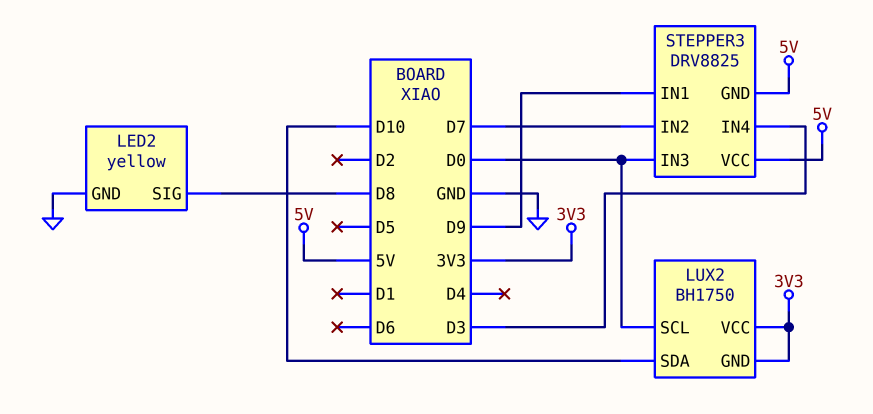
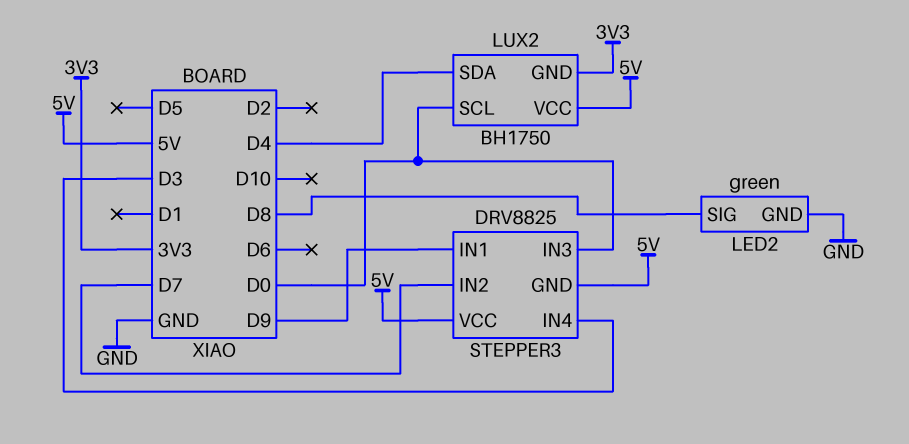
LED2: yellow -> green
LUX2 pin SDA: D10 -> D4
LUX2 pin VCC: 3V3 -> 5V

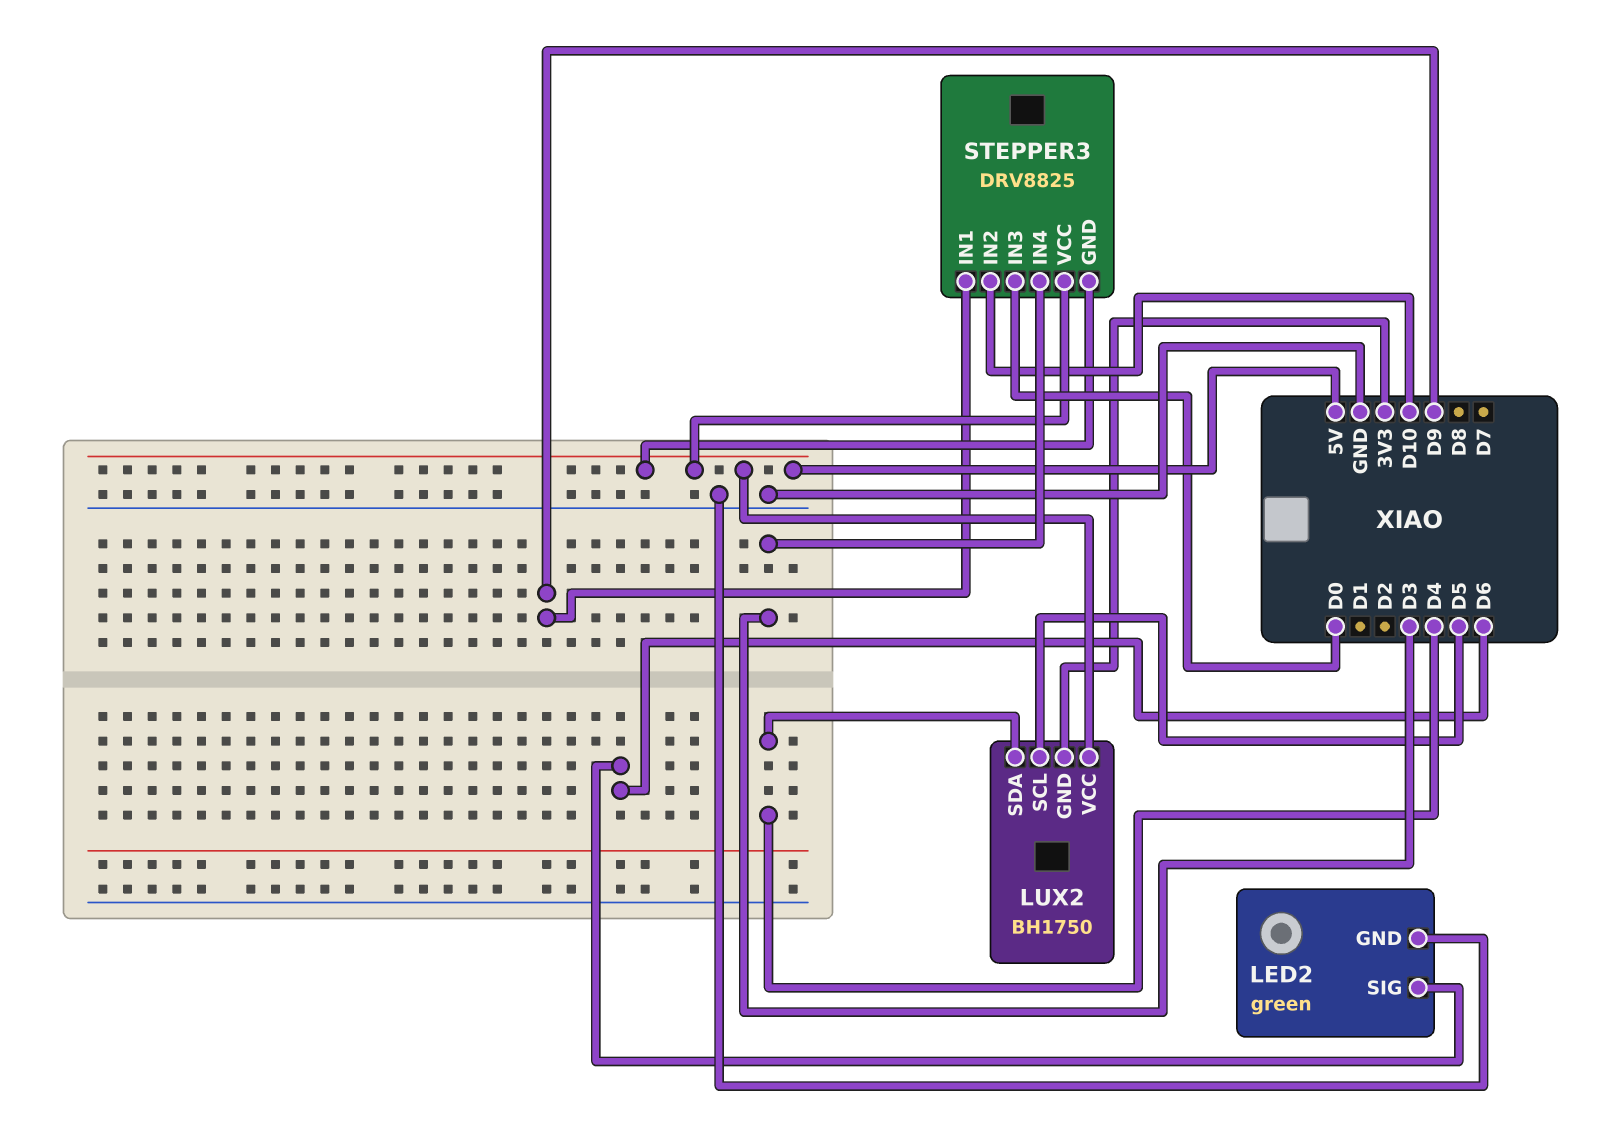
LED2 pin SIG: D8 -> D6
LUX2 pin SCL: D0 -> D5
STEPPER3 pin IN2: D7 -> D10

